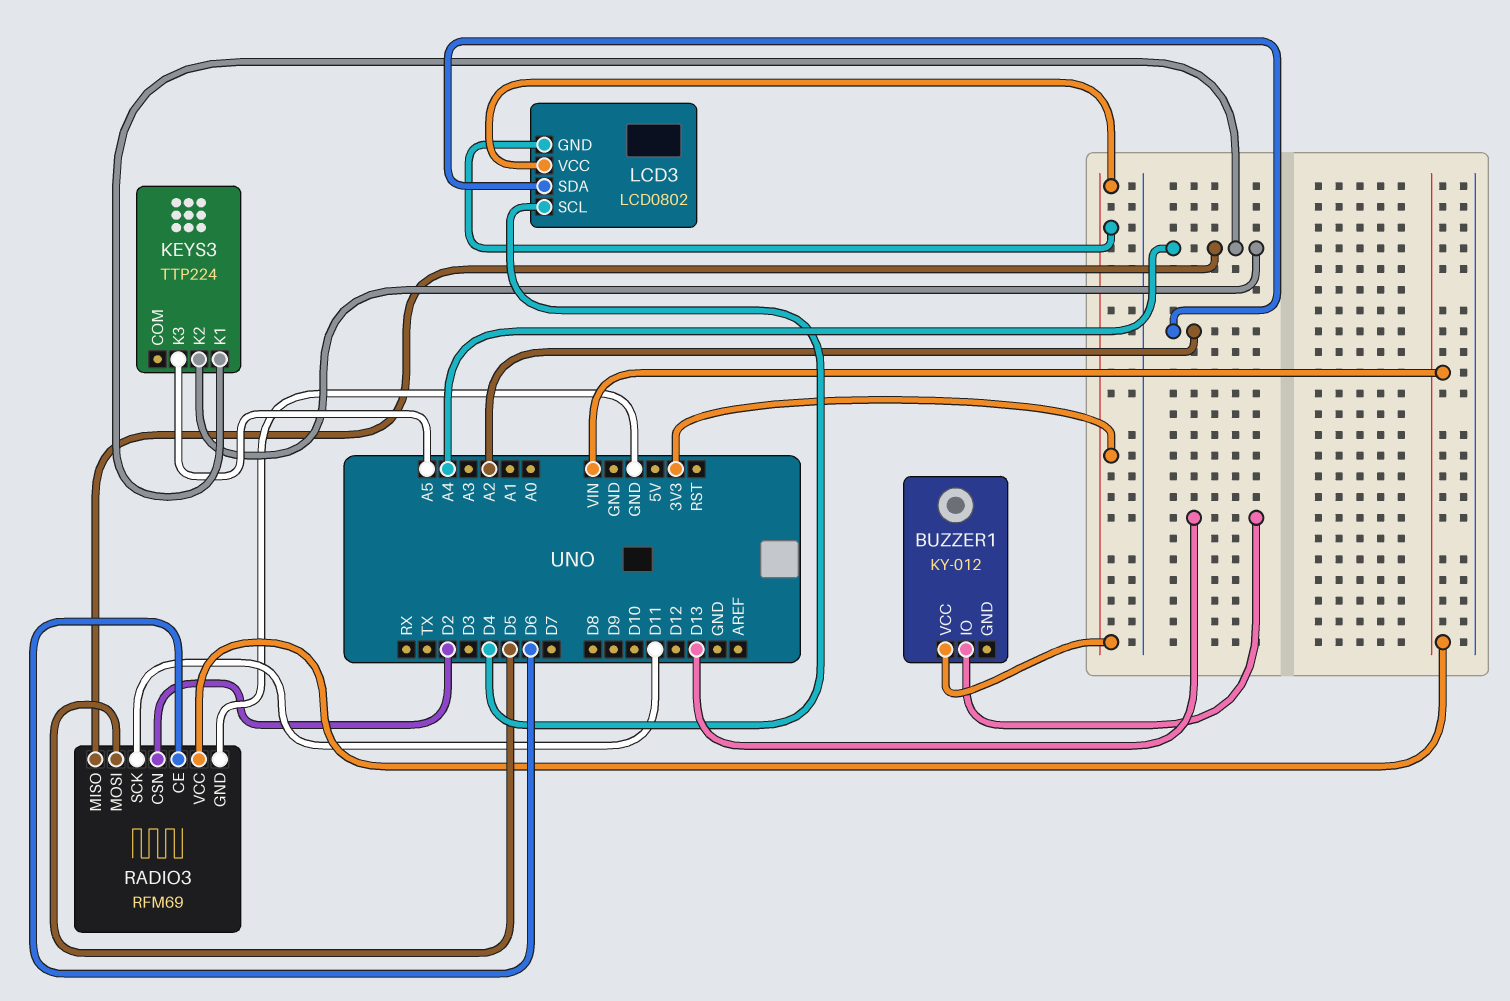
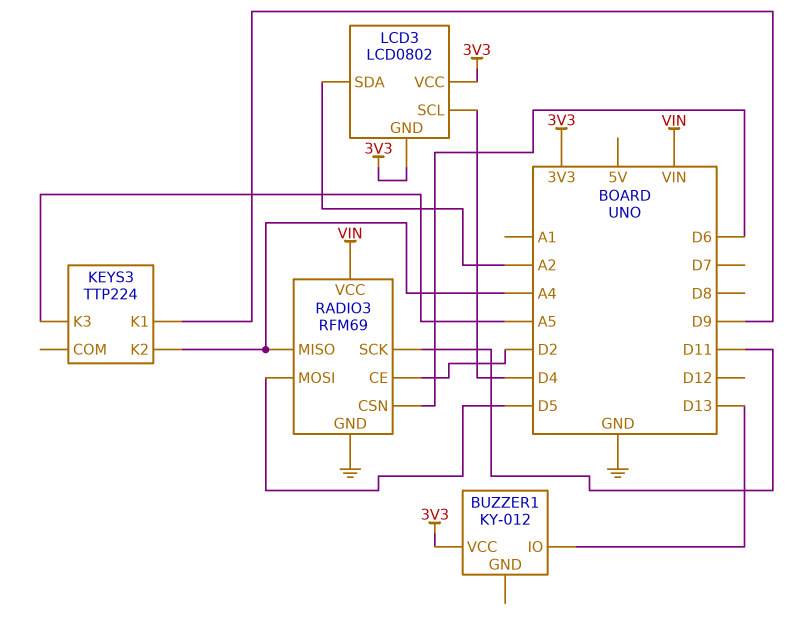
KEYS3 pin K1: A4 -> D9
RADIO3 pin CE: D6 -> D2
RADIO3 pin CSN: D2 -> D6

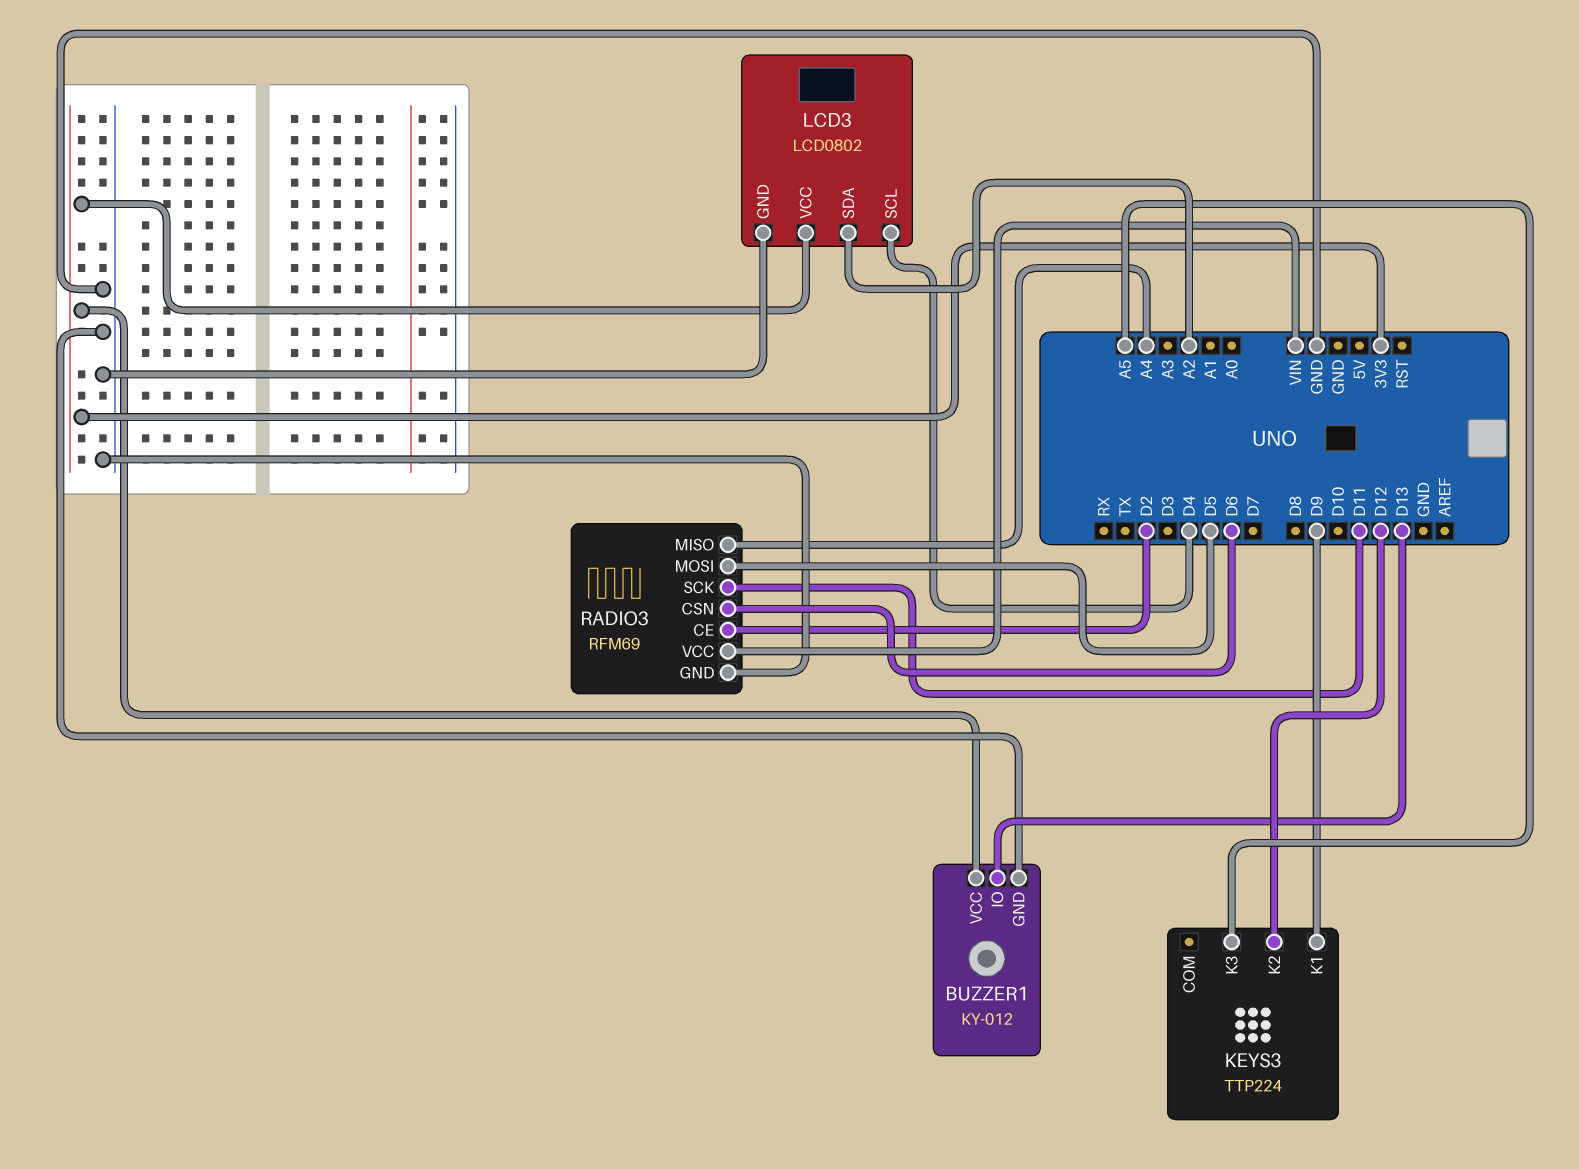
BUZZER1 pin GND: none -> GND
KEYS3 pin K2: A4 -> D12
LCD3 pin GND: 3V3 -> GND

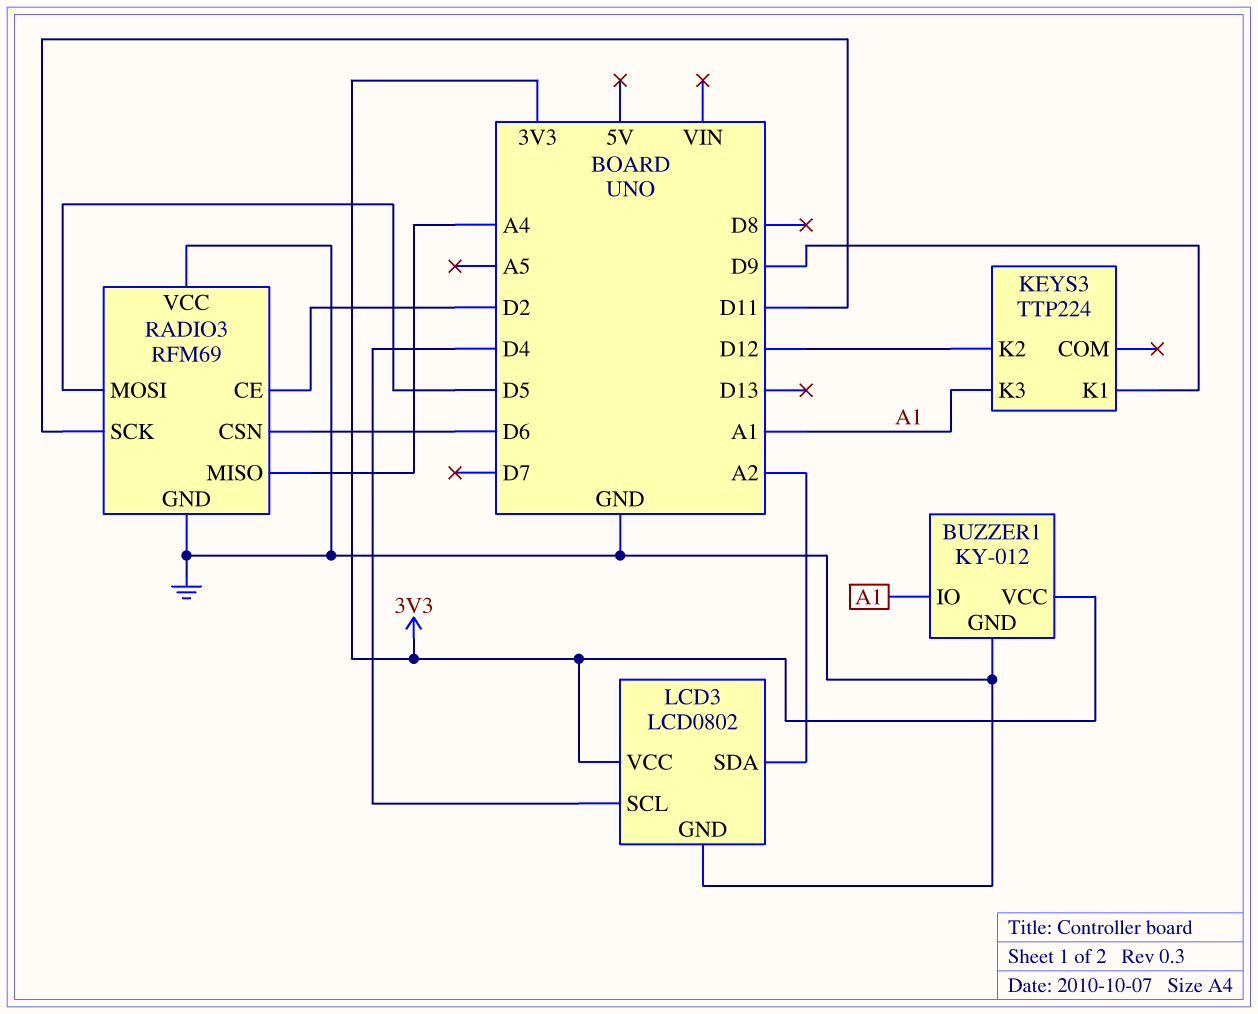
BUZZER1 pin IO: D13 -> A1
KEYS3 pin K3: A5 -> A1
RADIO3 pin VCC: VIN -> GND

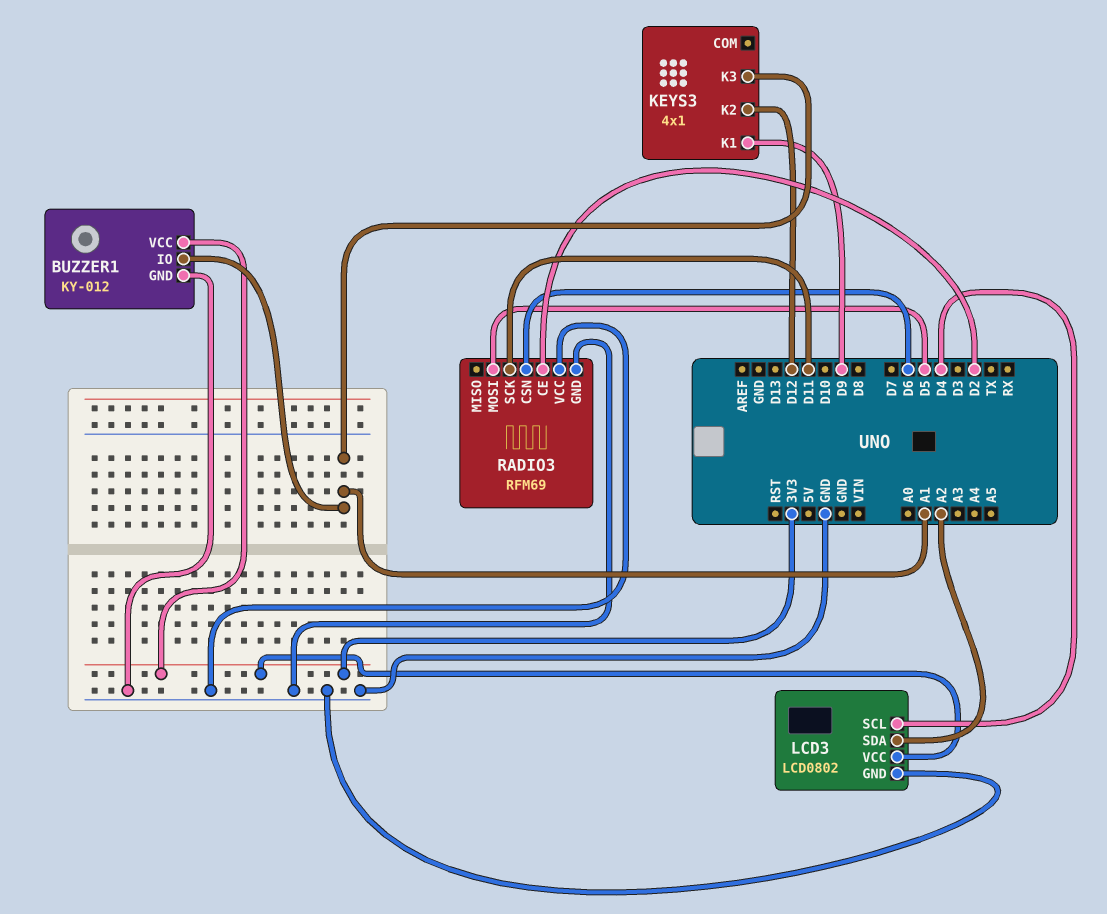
KEYS3: TTP224 -> 4x1
RADIO3 pin MISO: A4 -> none

